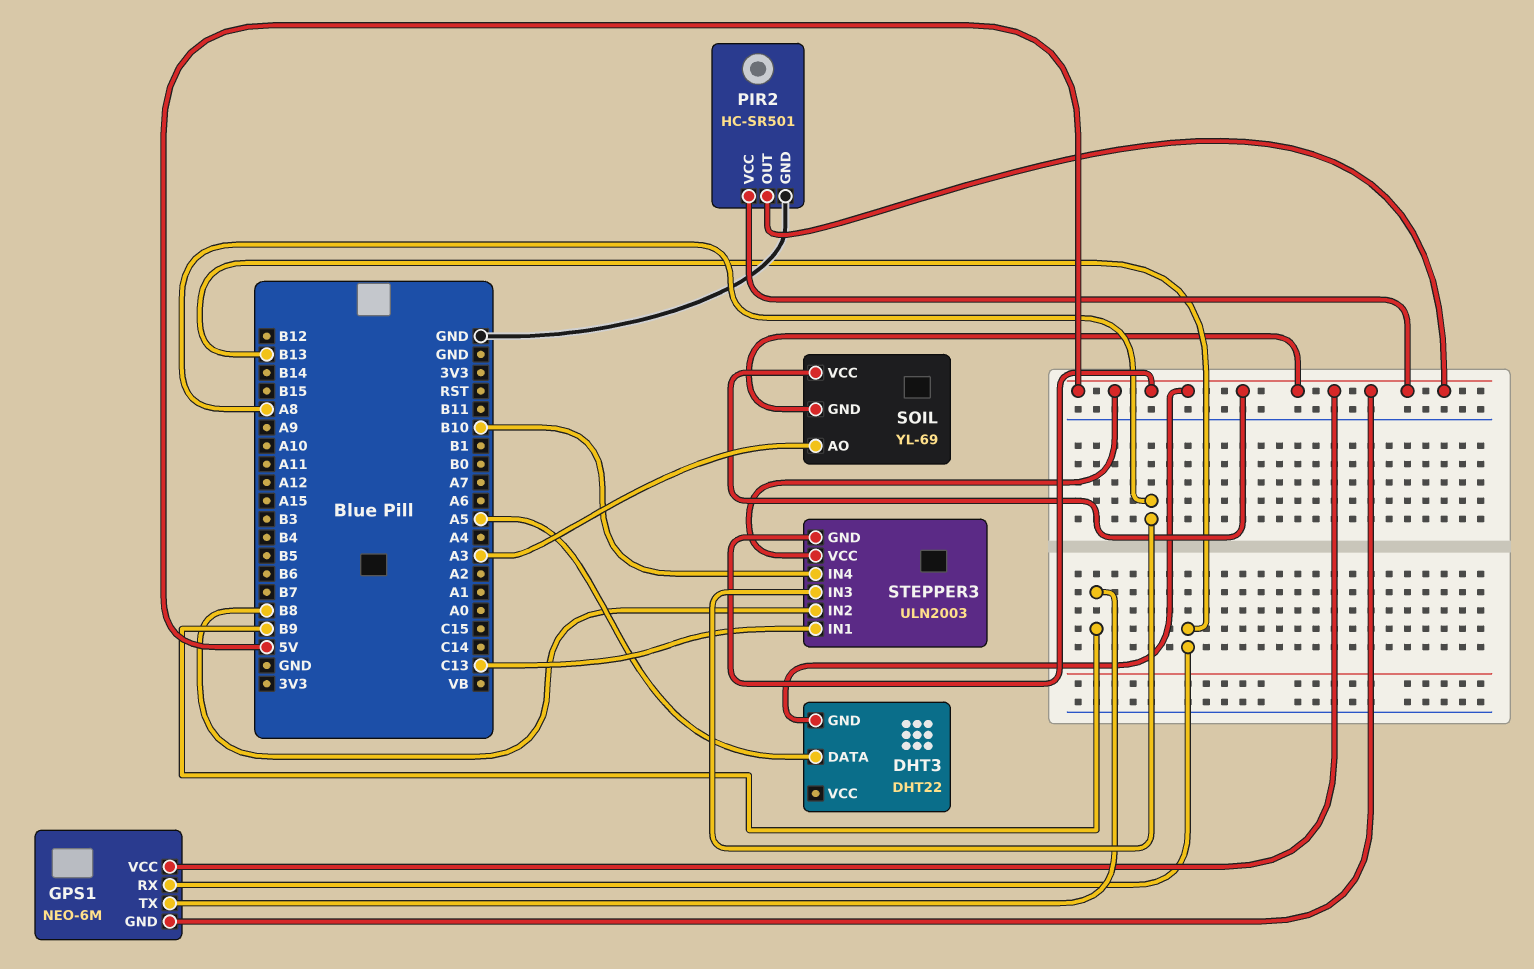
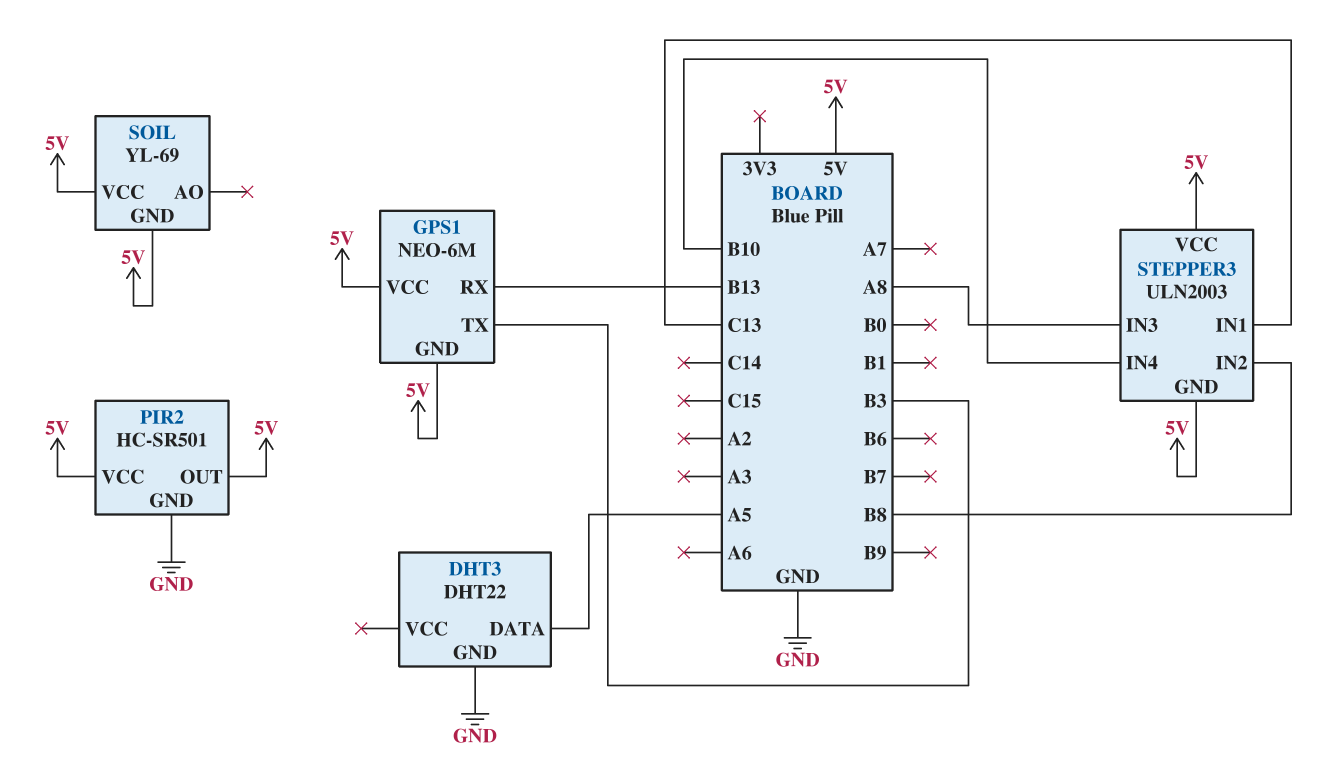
DHT3 pin GND: 5V -> GND
GPS1 pin TX: B9 -> B3
SOIL pin AO: A3 -> none

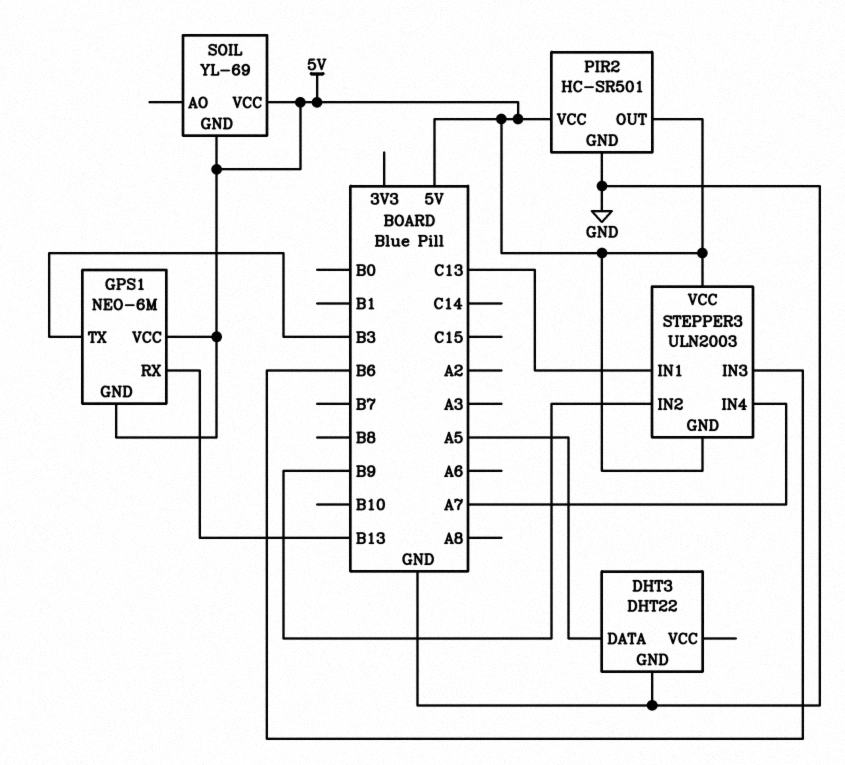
STEPPER3 pin IN2: B8 -> B9
STEPPER3 pin IN3: A8 -> B6
STEPPER3 pin IN4: B10 -> A7

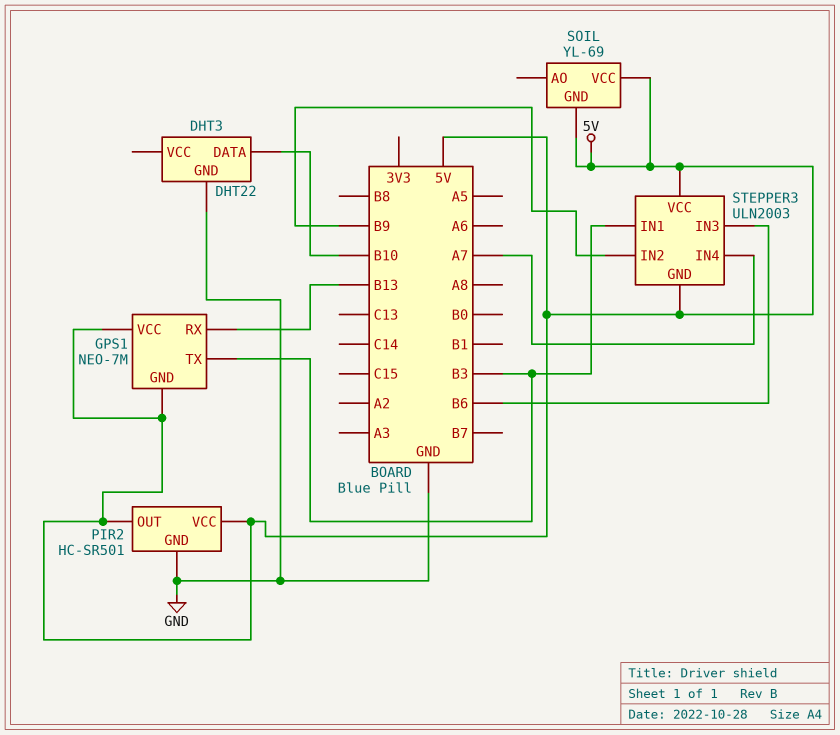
DHT3 pin DATA: A5 -> B10
GPS1: NEO-6M -> NEO-7M
STEPPER3 pin IN1: C13 -> B3

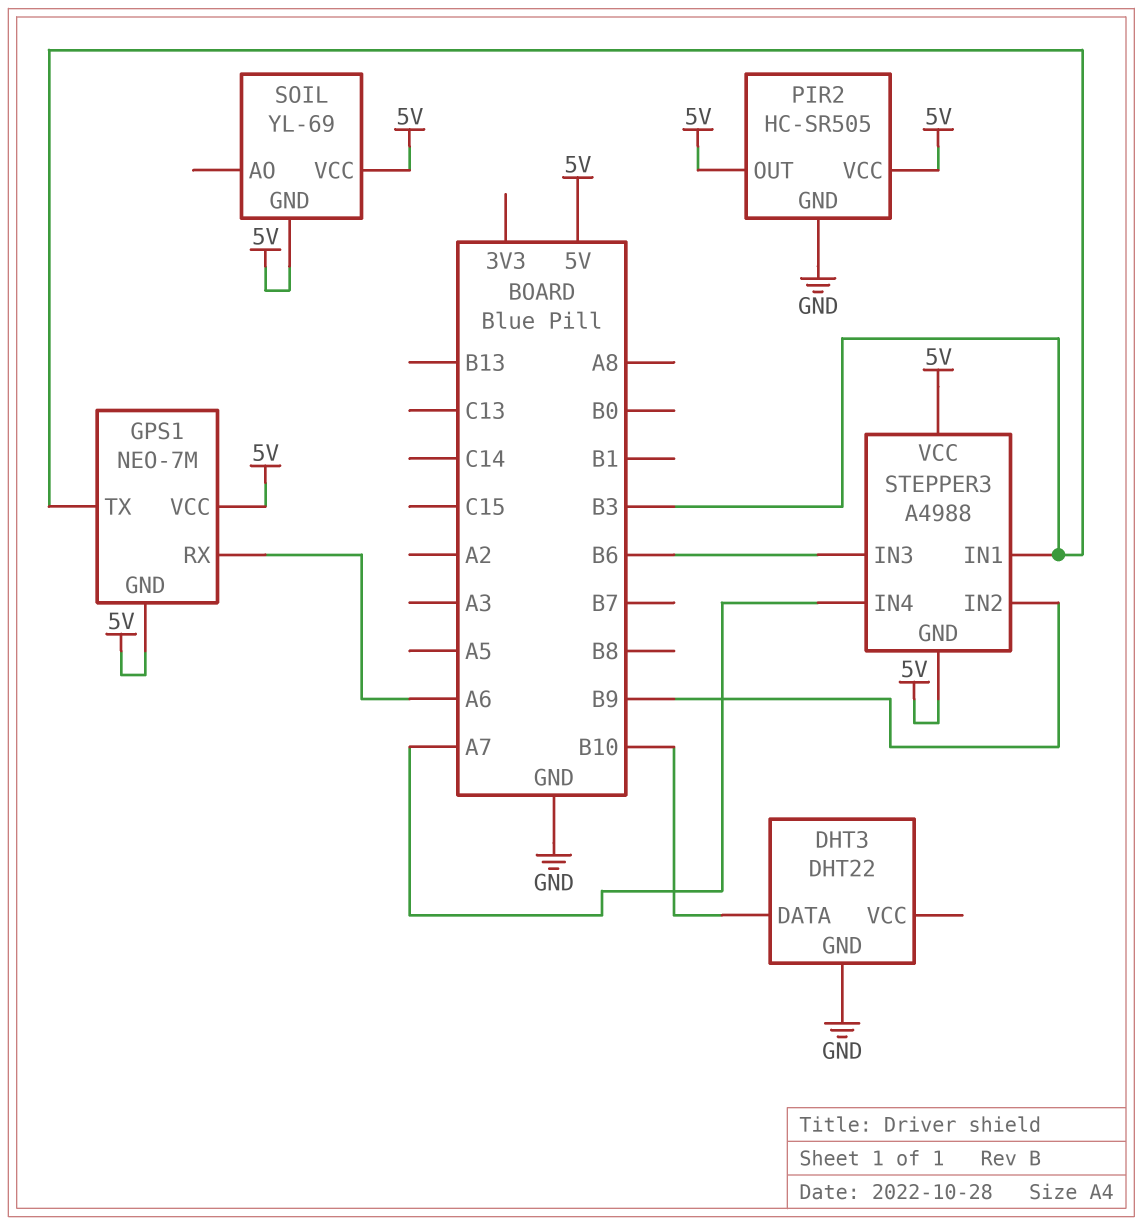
GPS1 pin RX: B13 -> A6
PIR2: HC-SR501 -> HC-SR505
STEPPER3: ULN2003 -> A4988

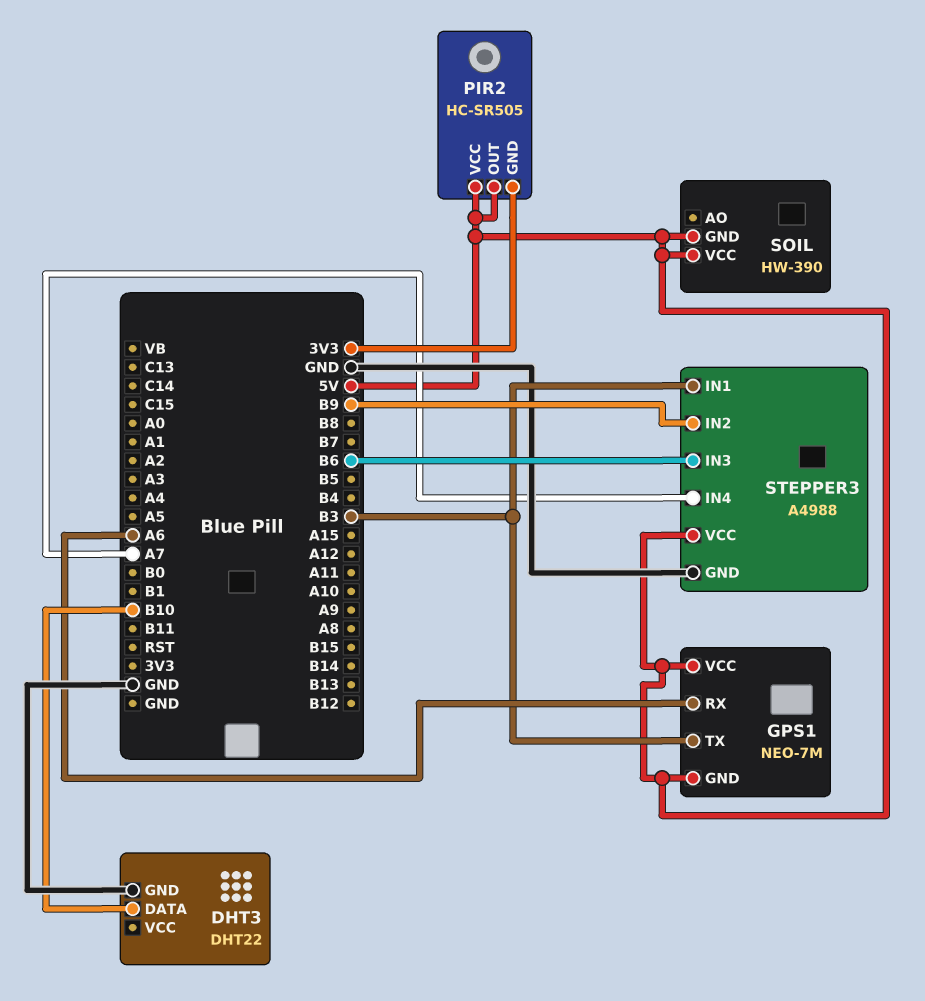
PIR2 pin GND: GND -> 3V3
SOIL: YL-69 -> HW-390
STEPPER3 pin GND: 5V -> GND

